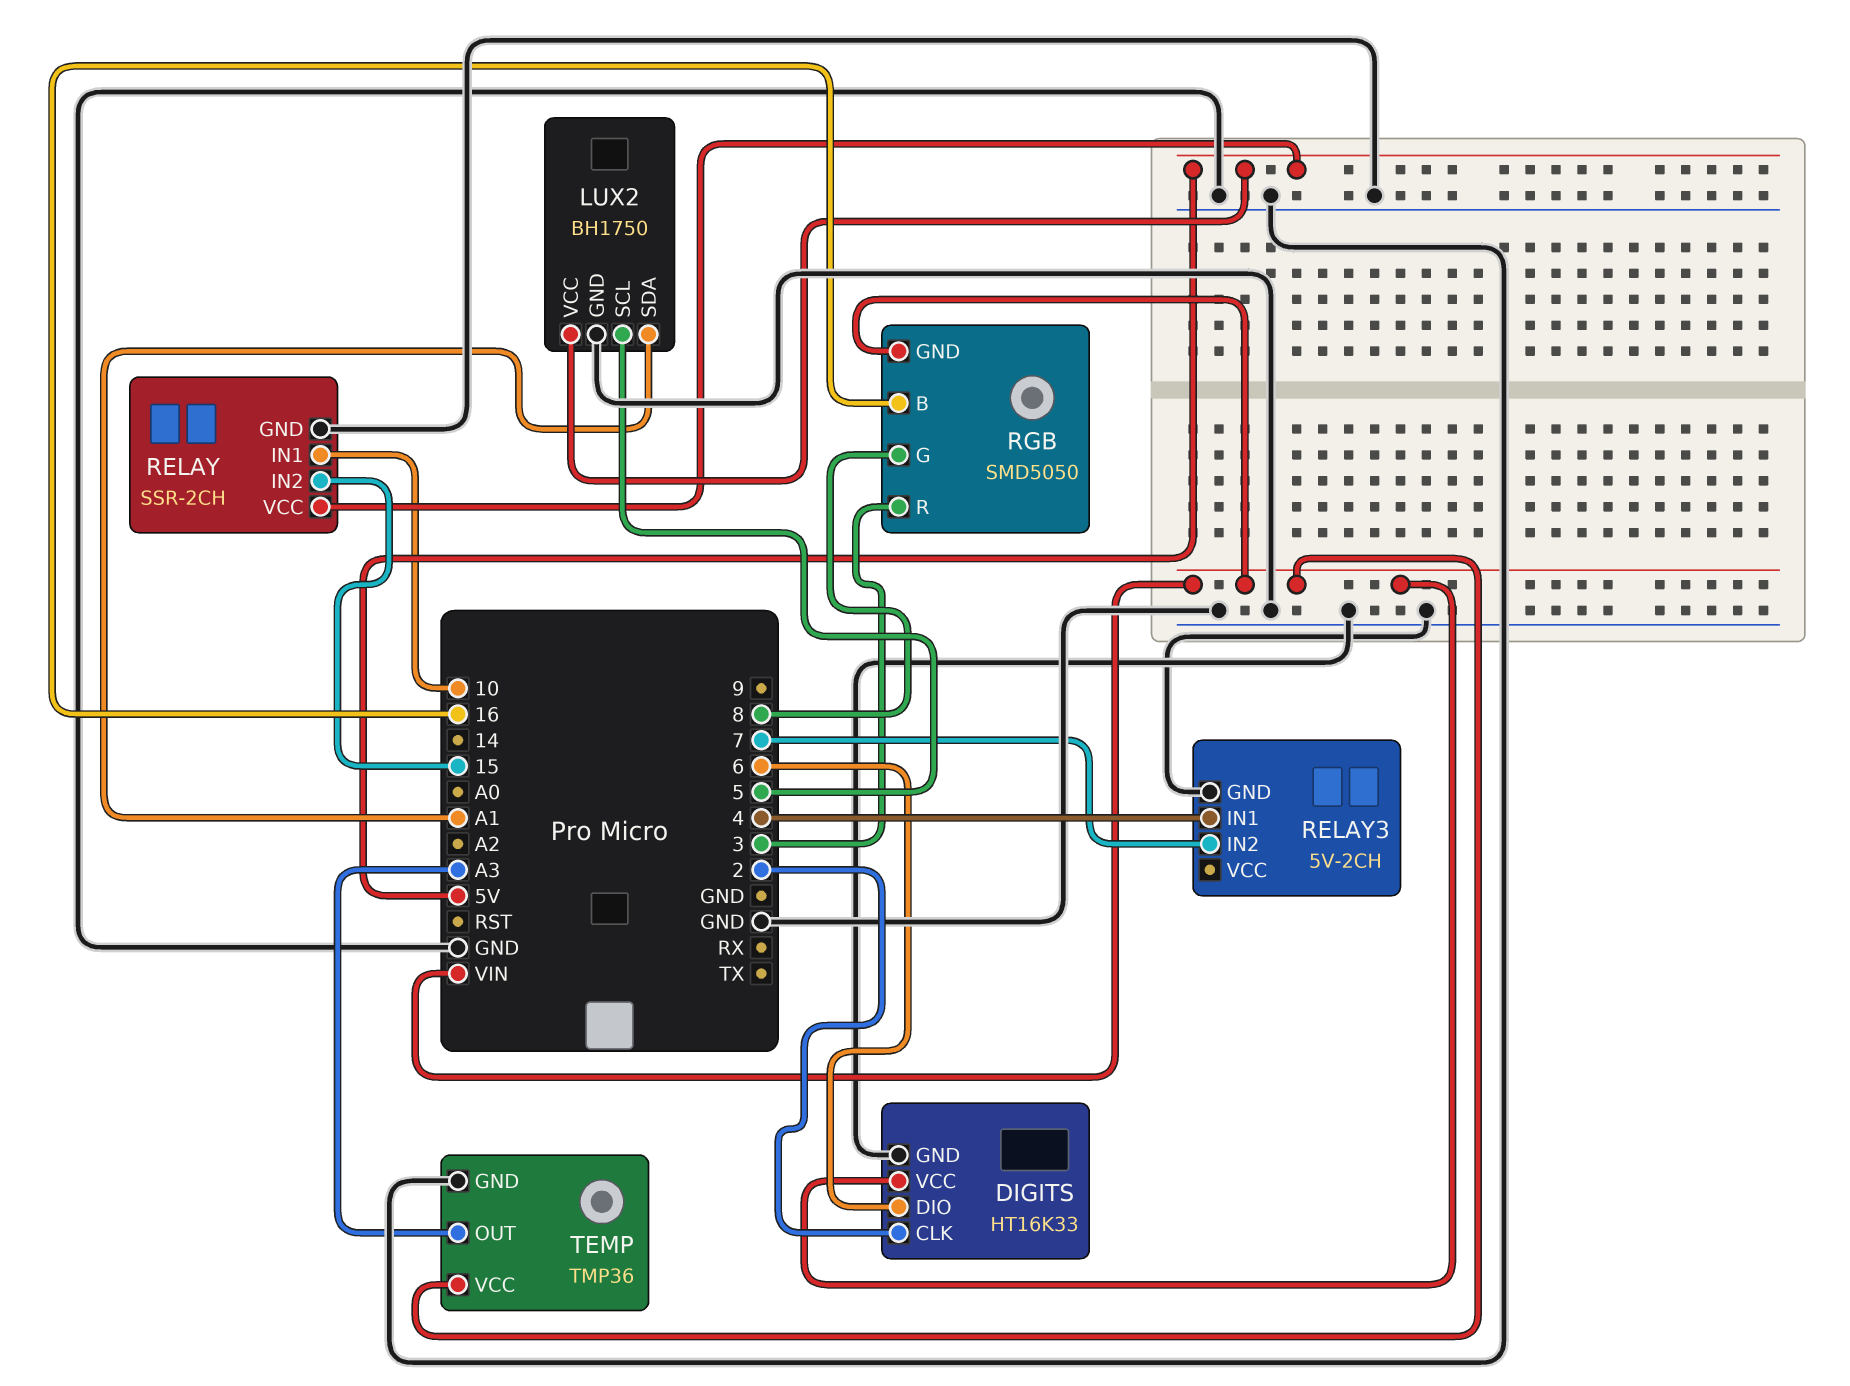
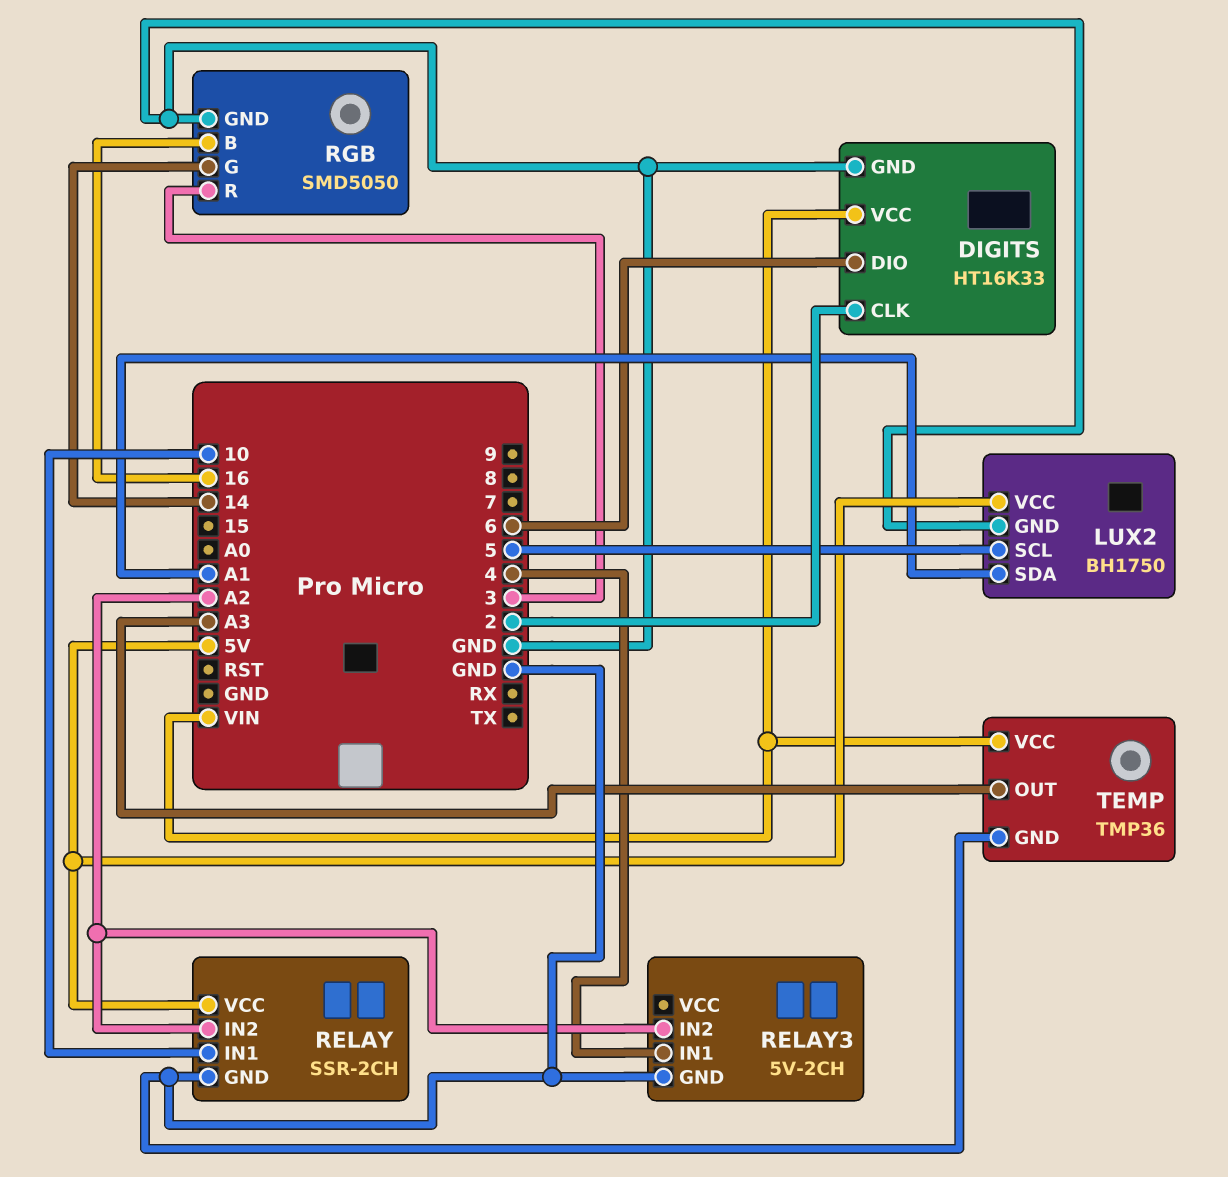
RELAY pin IN2: 15 -> A2
RELAY3 pin IN2: 7 -> A2
RGB pin G: 8 -> 14
RGB pin GND: VIN -> GND

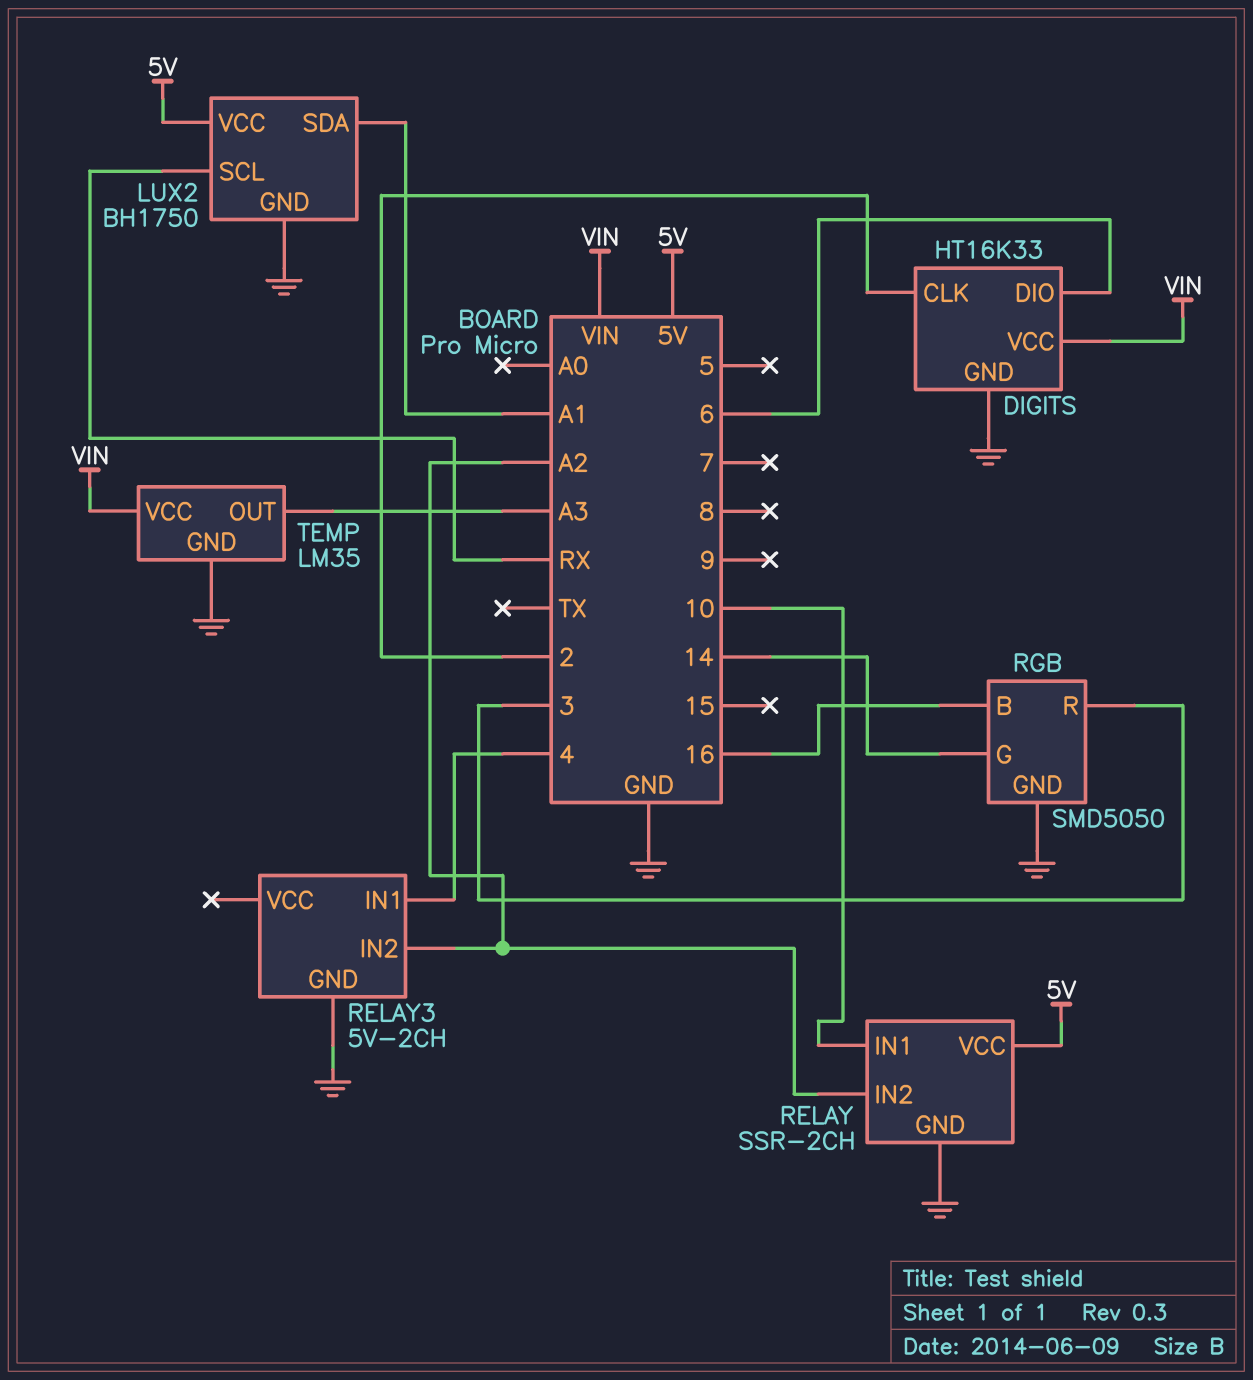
LUX2 pin SCL: 5 -> RX
TEMP: TMP36 -> LM35

